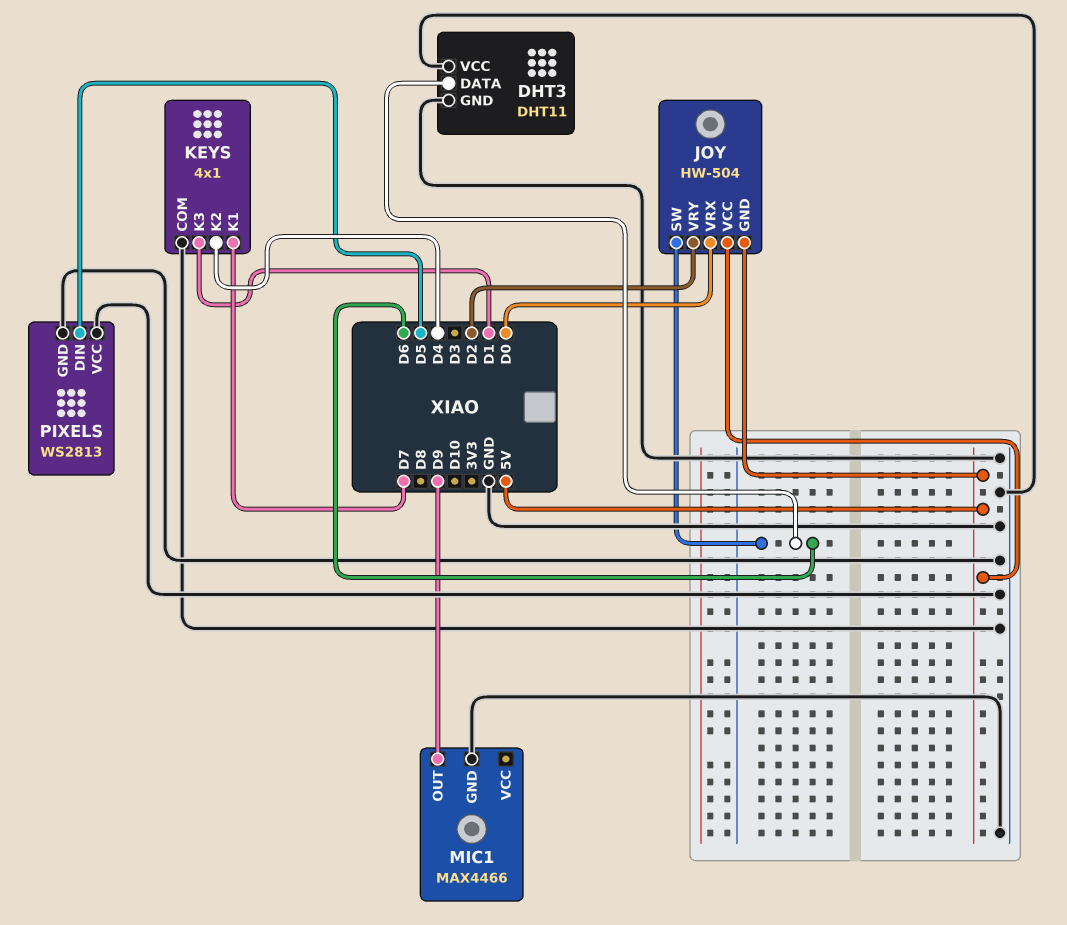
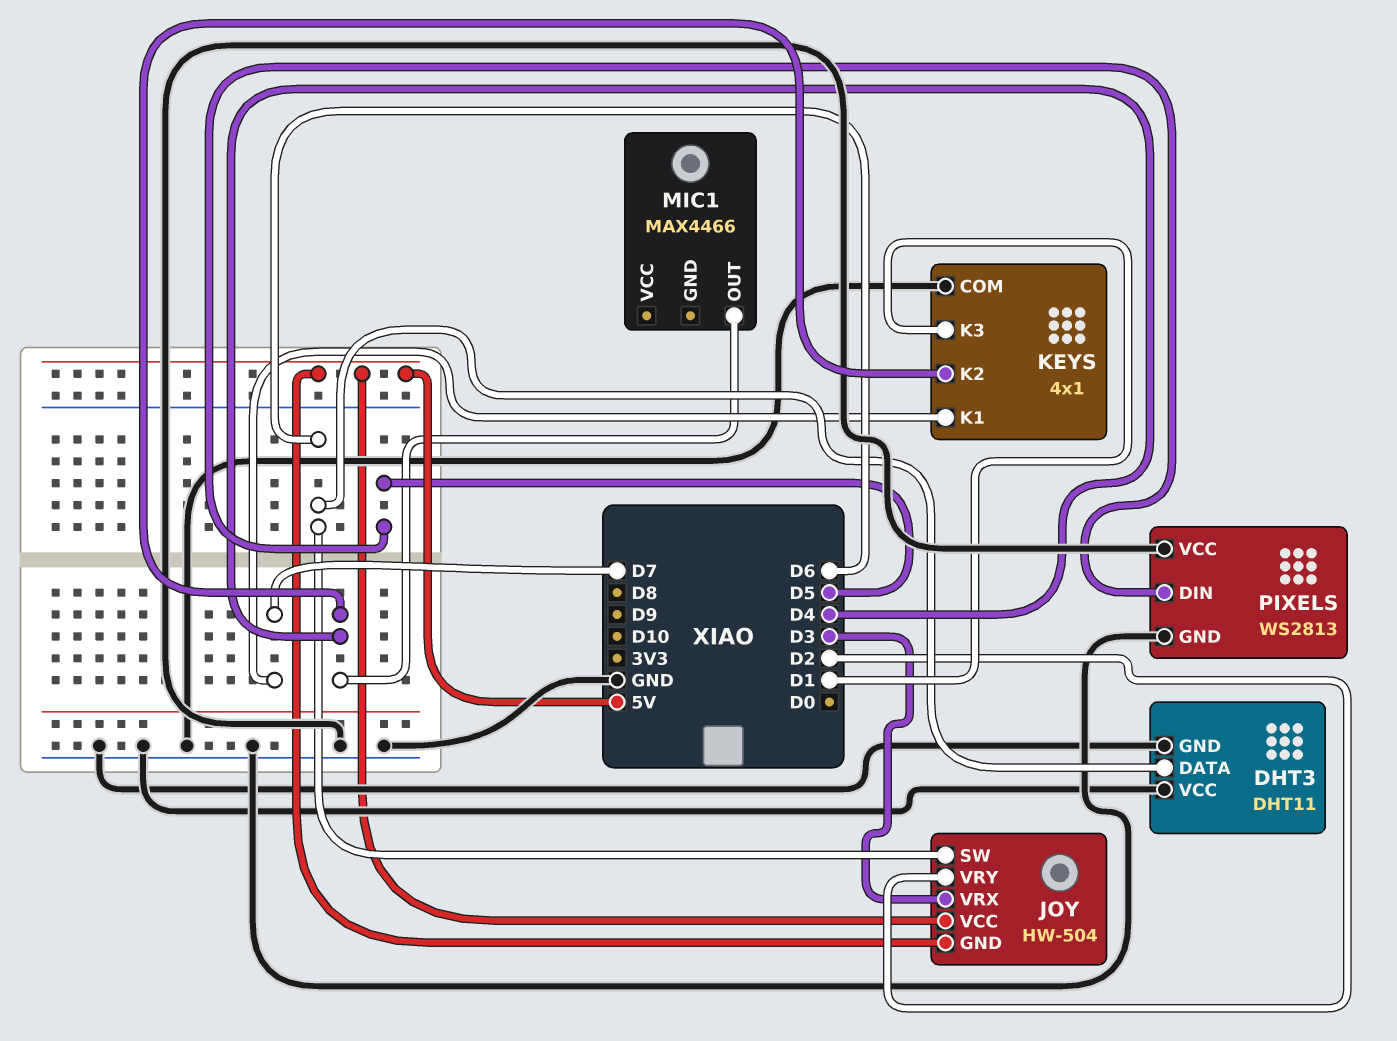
JOY pin VRX: D0 -> D3
MIC1 pin GND: GND -> none
MIC1 pin OUT: D9 -> D4

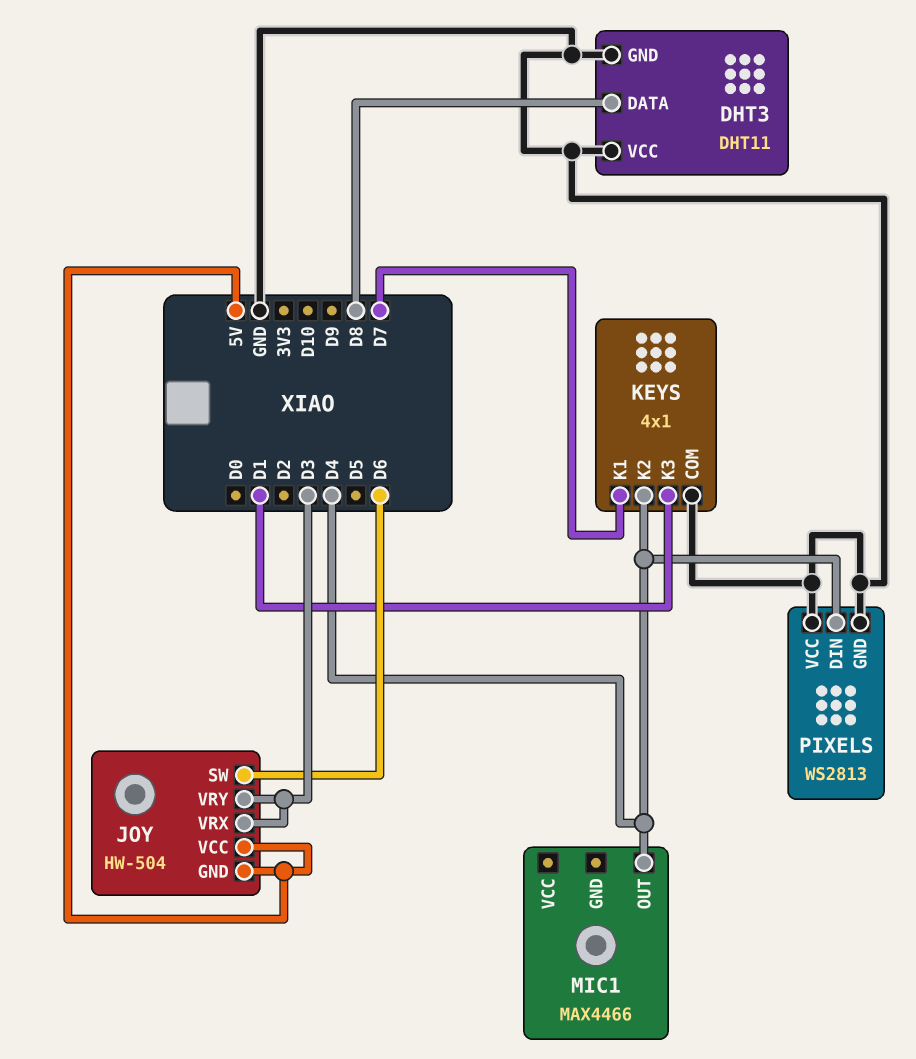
DHT3 pin DATA: D6 -> D8
JOY pin VRY: D2 -> D3
PIXELS pin DIN: D5 -> D4

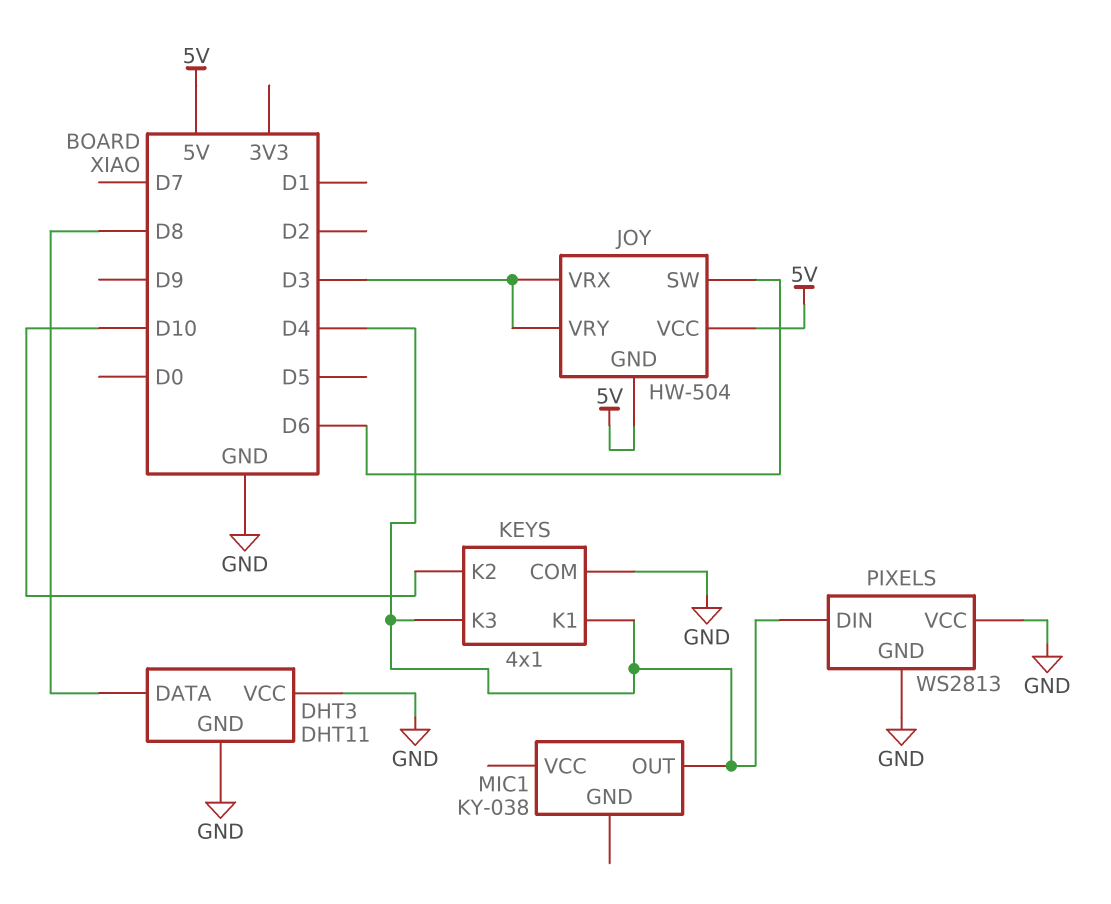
KEYS pin K1: D7 -> D4
KEYS pin K2: D4 -> D10
KEYS pin K3: D1 -> D4
MIC1: MAX4466 -> KY-038

